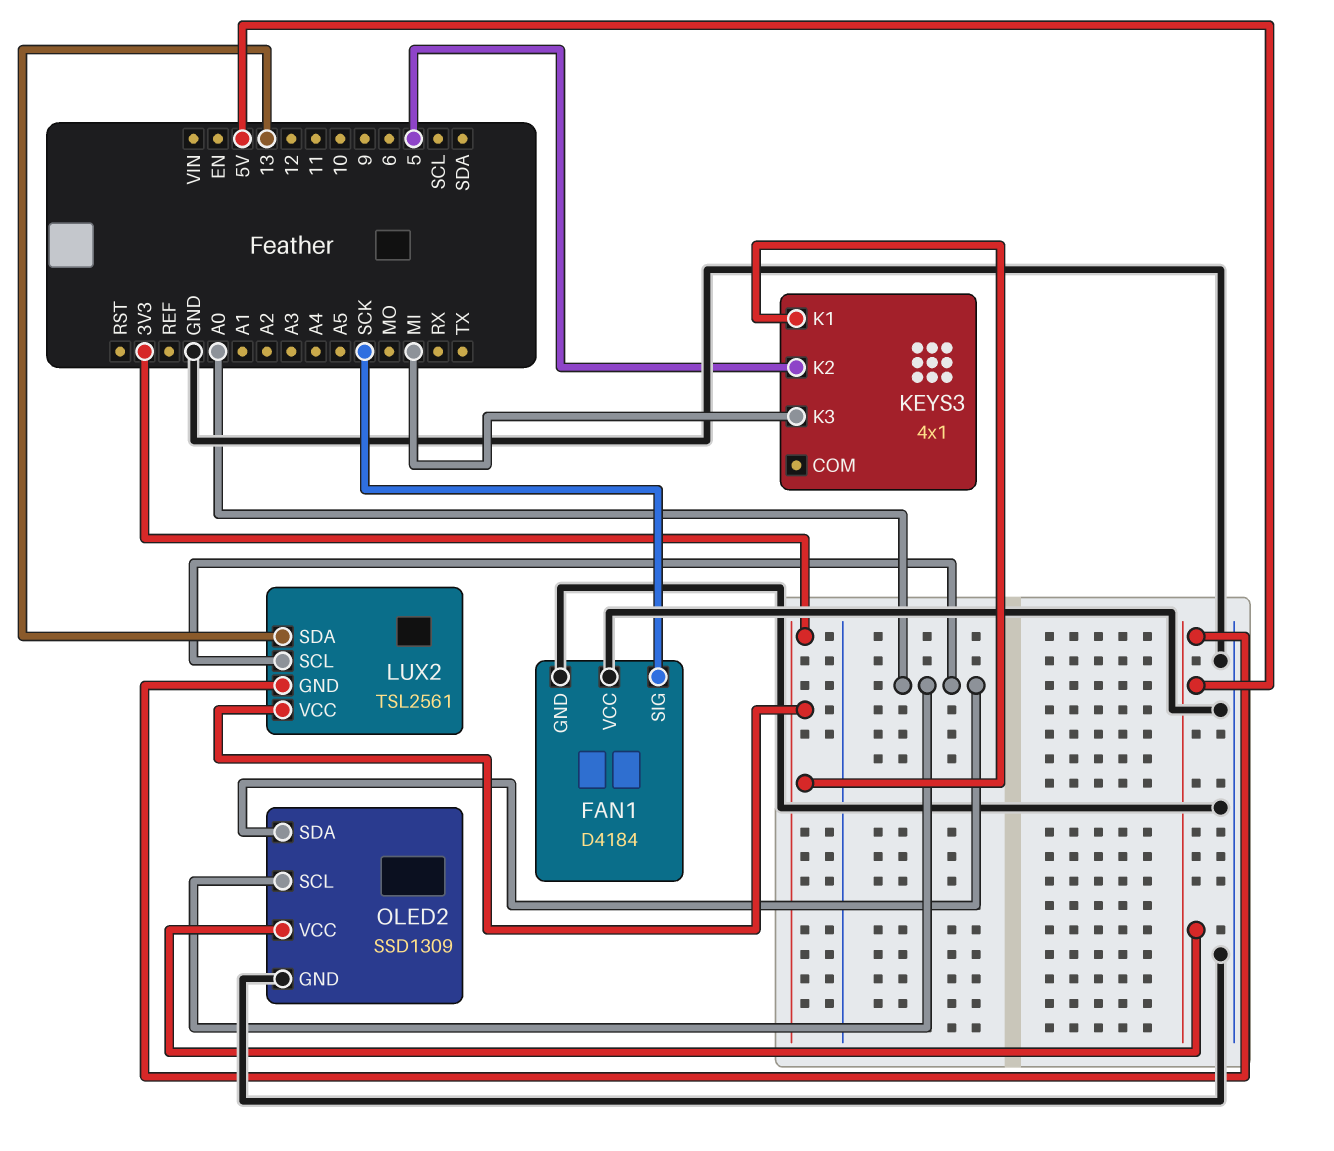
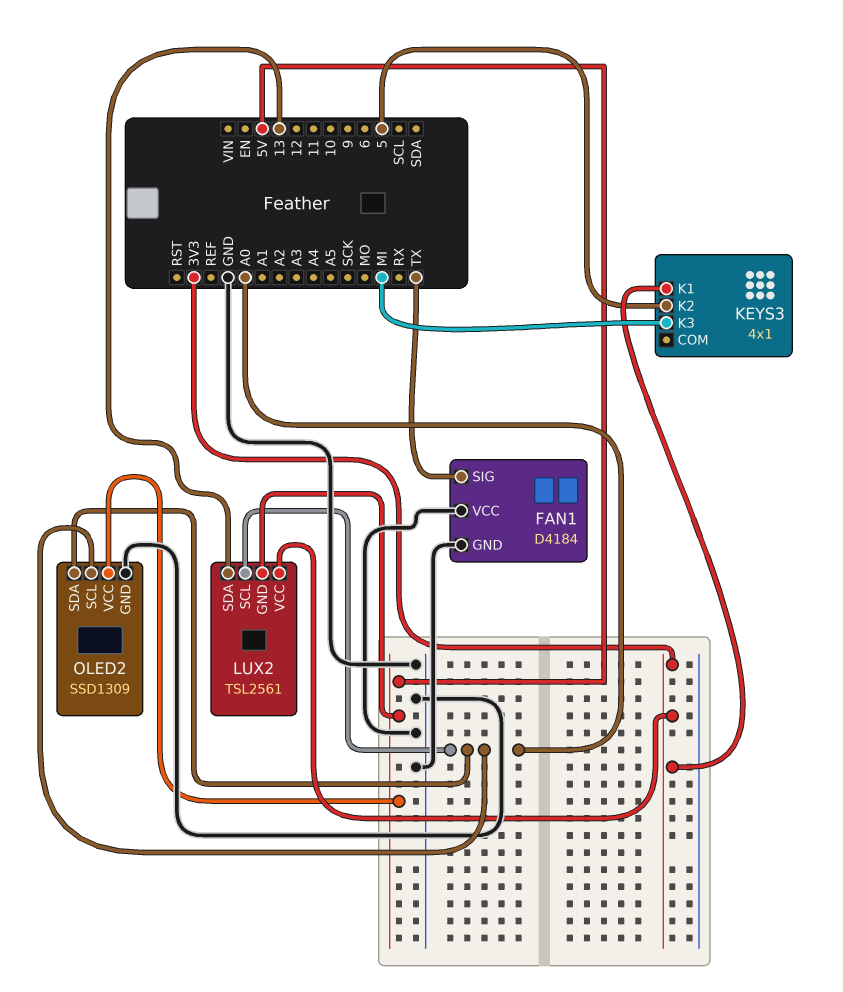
FAN1 pin SIG: SCK -> TX

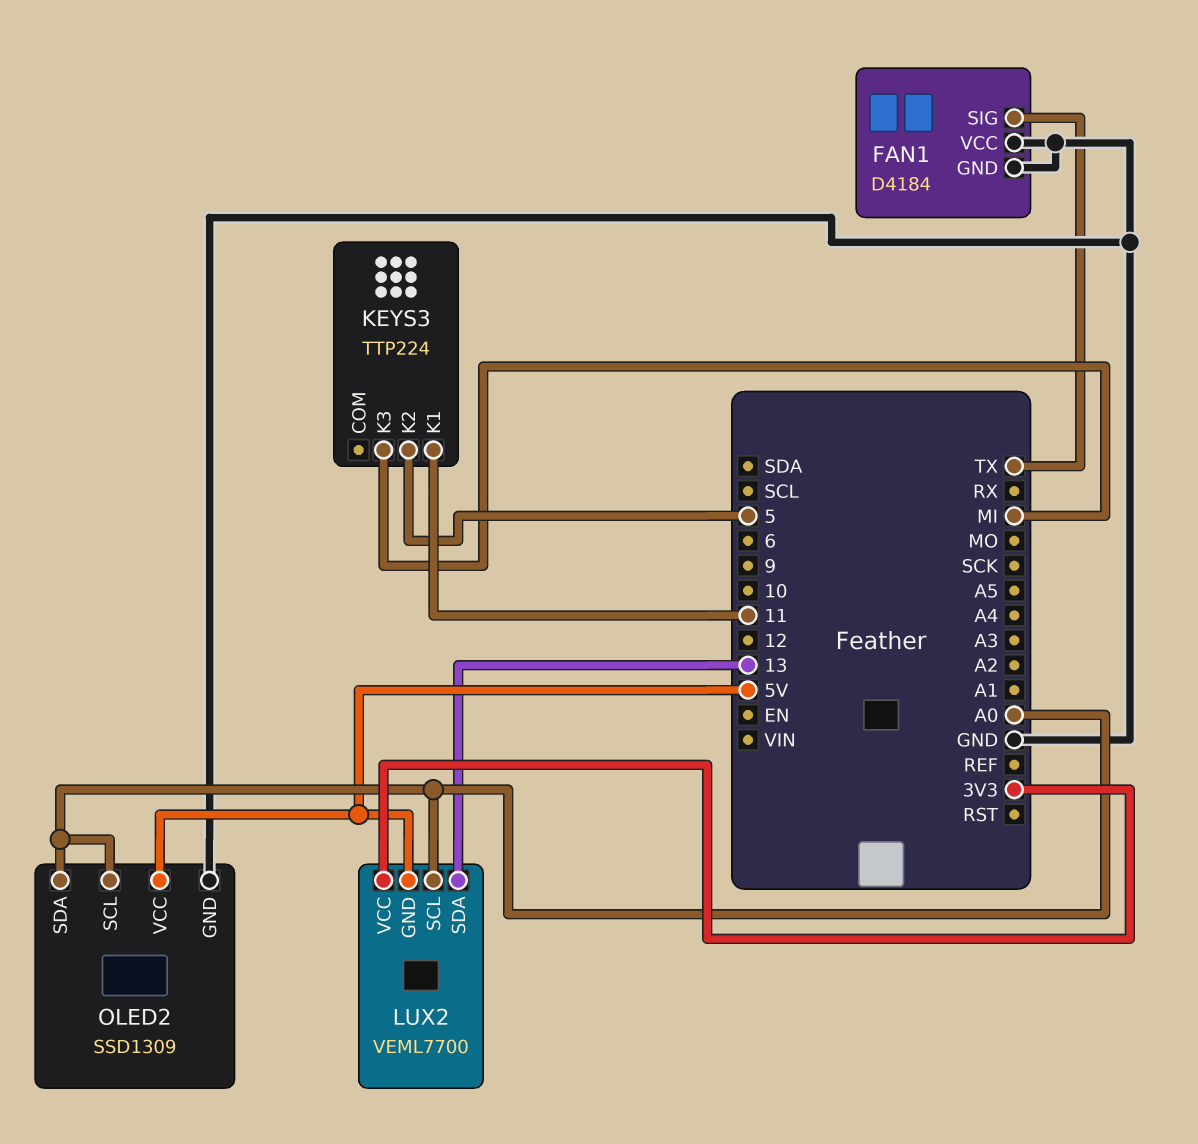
KEYS3: 4x1 -> TTP224
KEYS3 pin K1: 3V3 -> 11
LUX2: TSL2561 -> VEML7700

